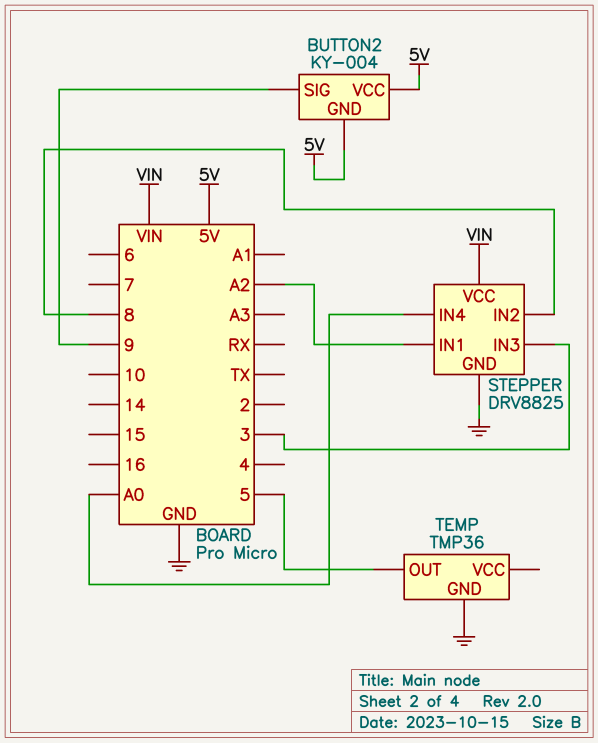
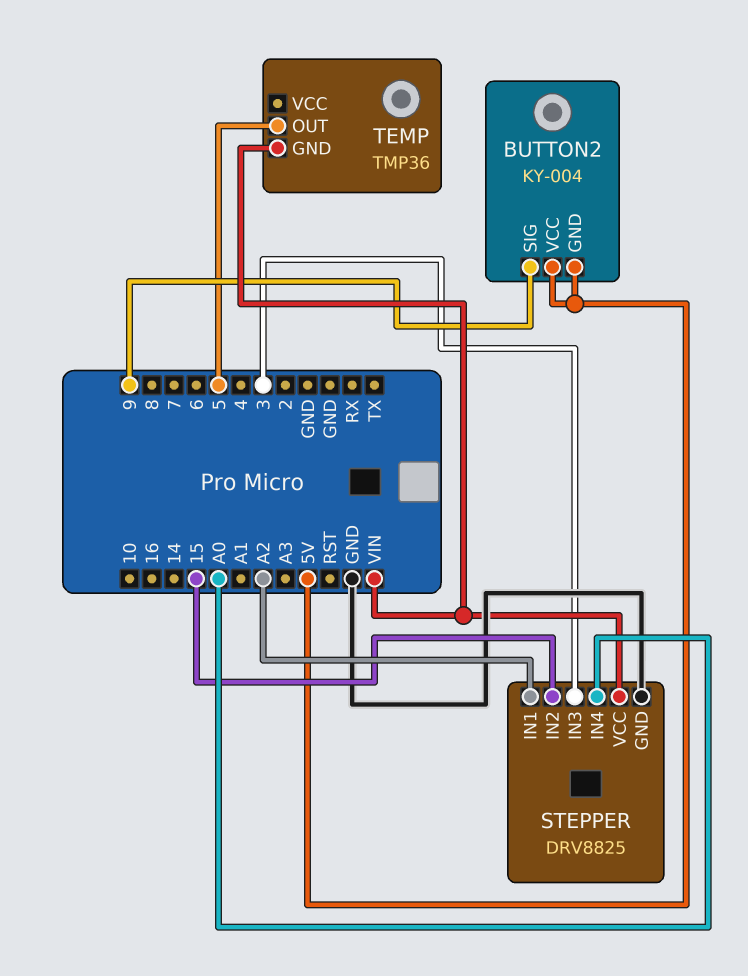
STEPPER pin IN2: 8 -> 15
TEMP pin GND: GND -> VIN

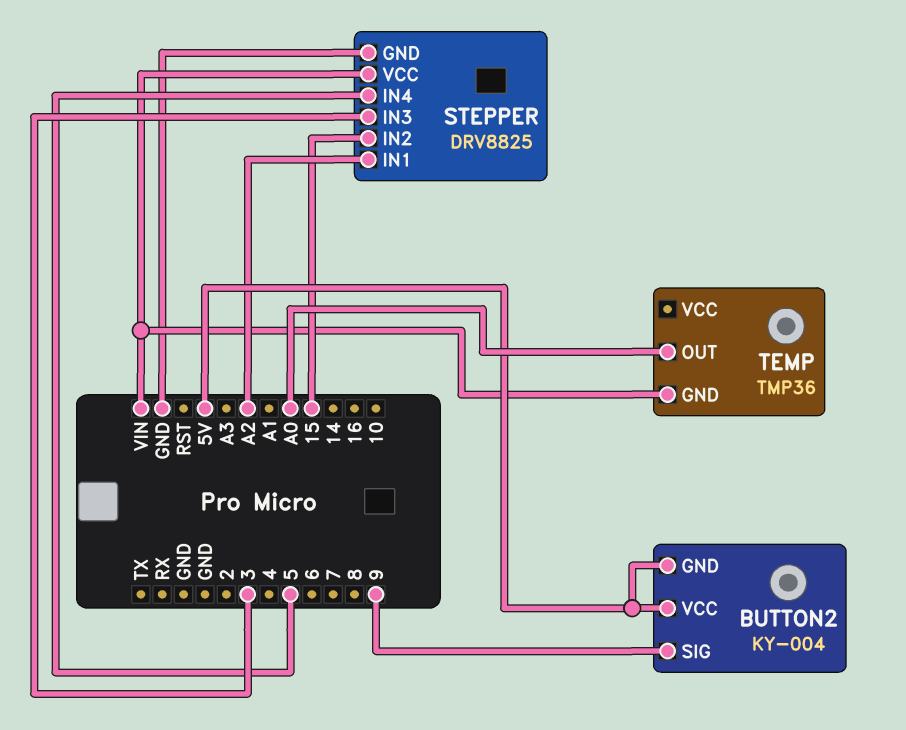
STEPPER pin IN4: A0 -> 5
TEMP pin OUT: 5 -> A0

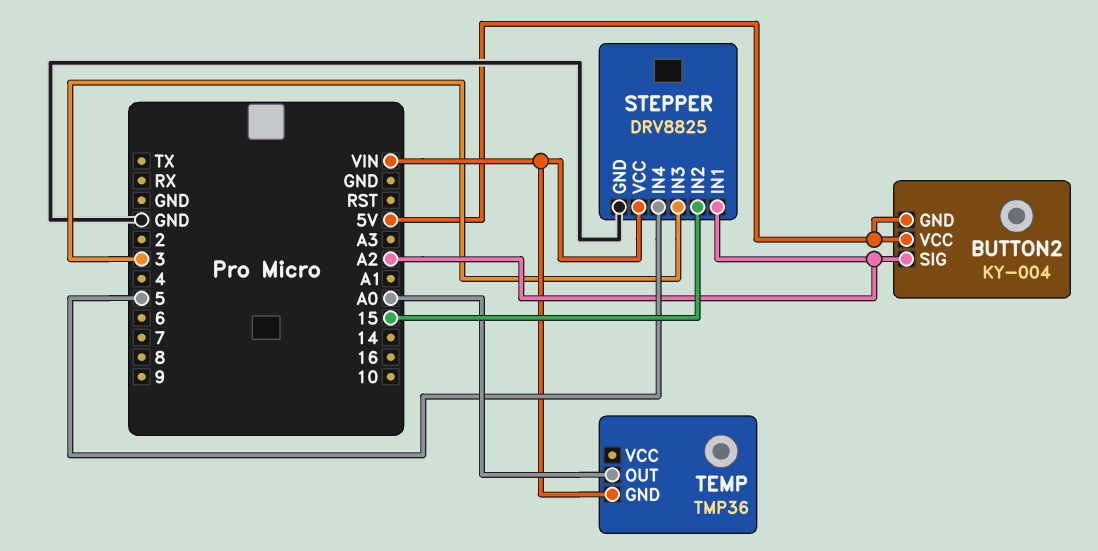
BUTTON2 pin SIG: 9 -> A2

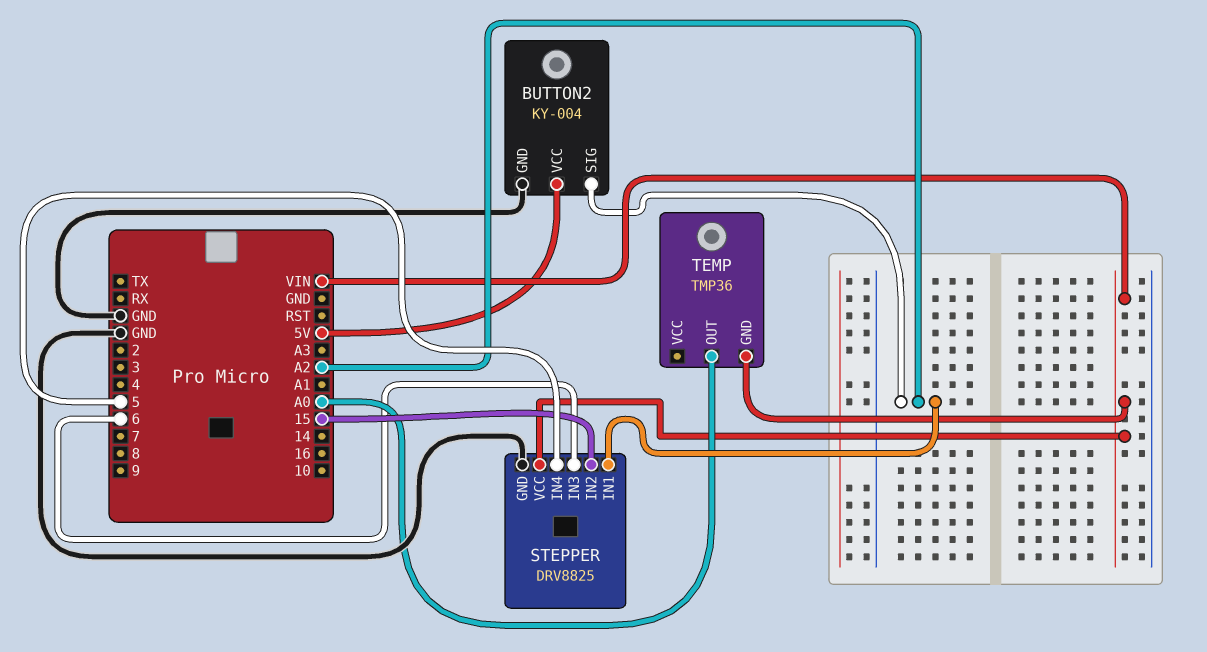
BUTTON2 pin GND: 5V -> GND
STEPPER pin IN3: 3 -> 6

